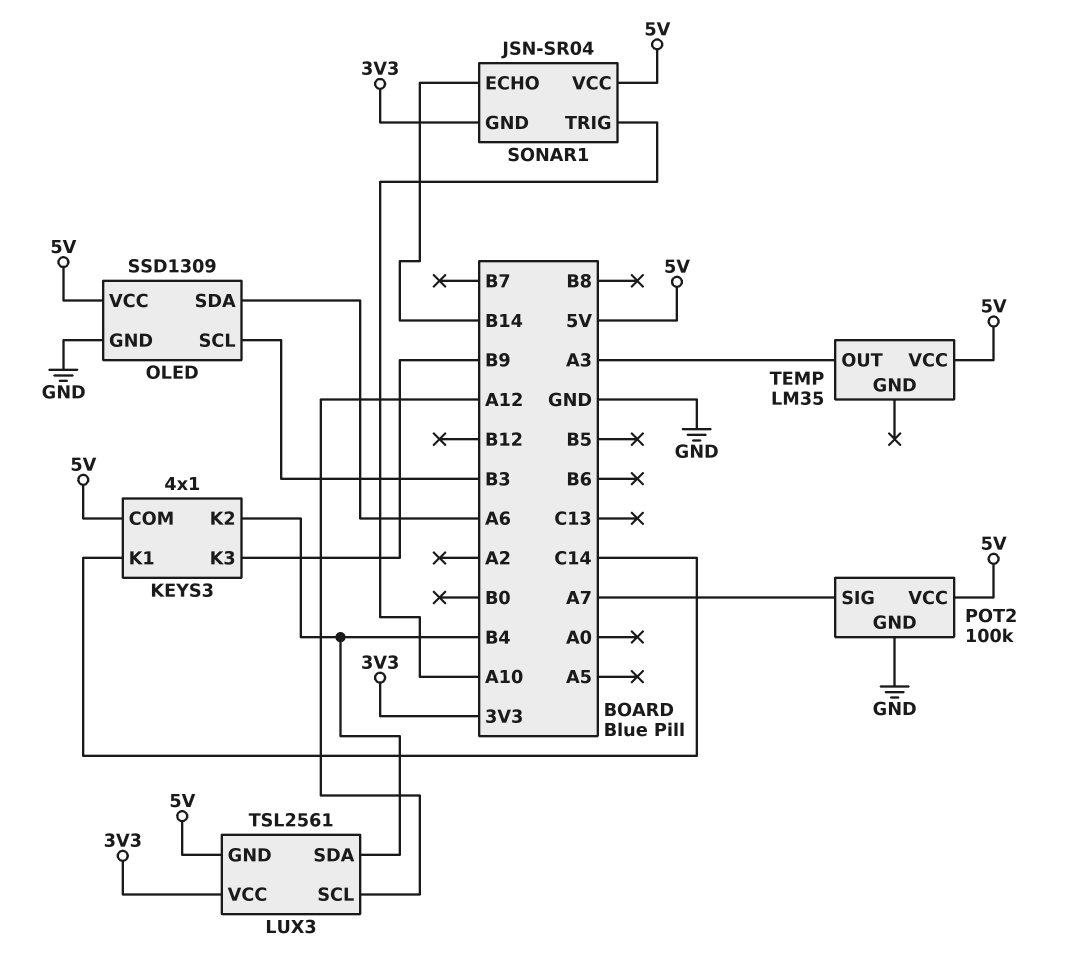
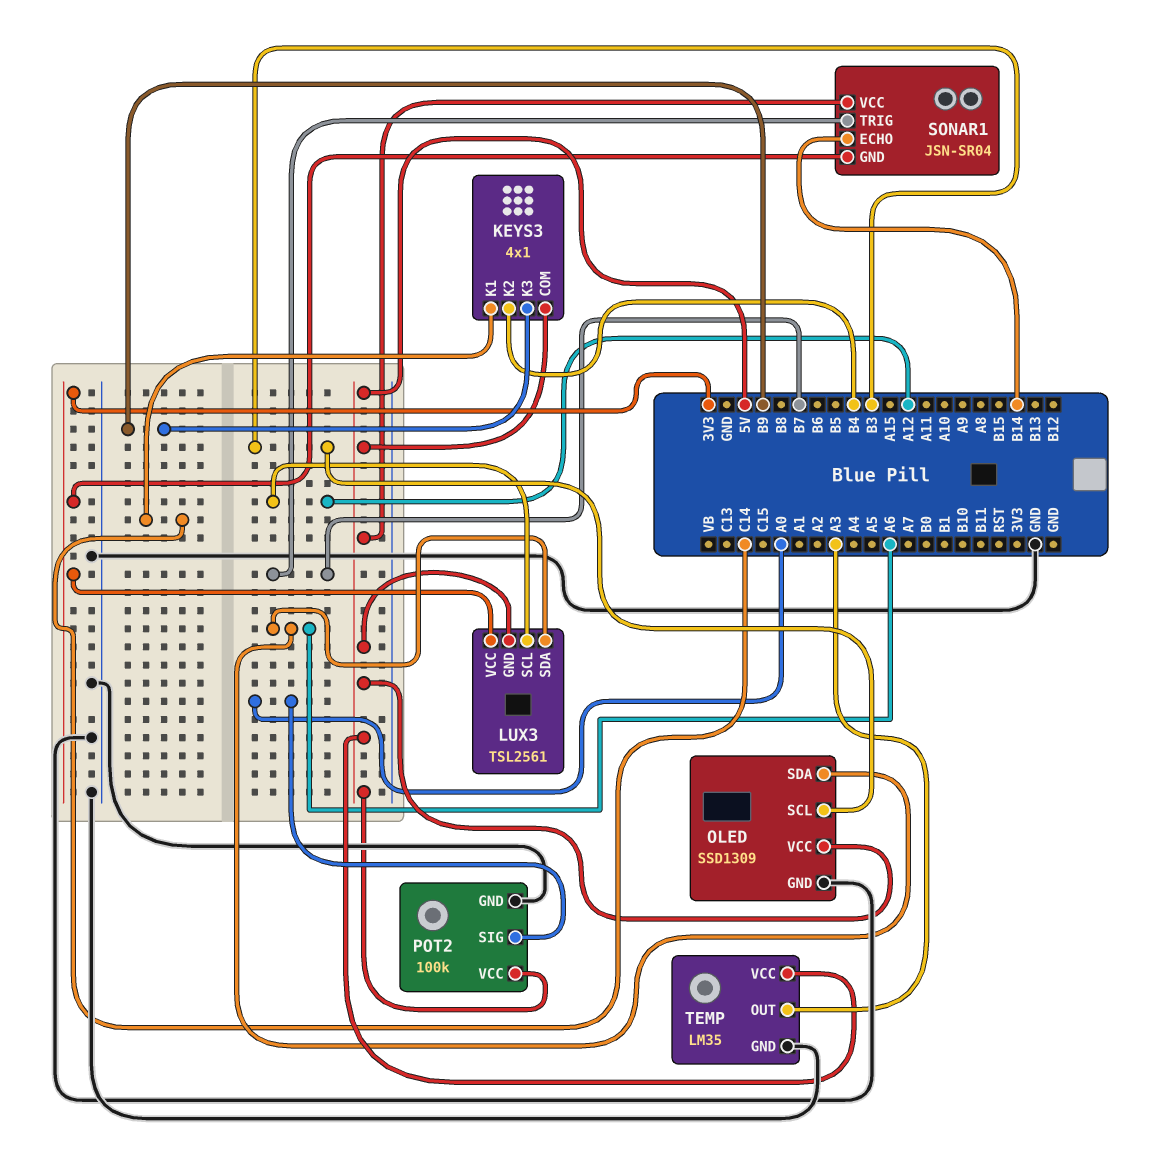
LUX3 pin SDA: B4 -> A6
POT2 pin SIG: A7 -> A0
SONAR1 pin TRIG: A10 -> B7
TEMP pin GND: none -> GND

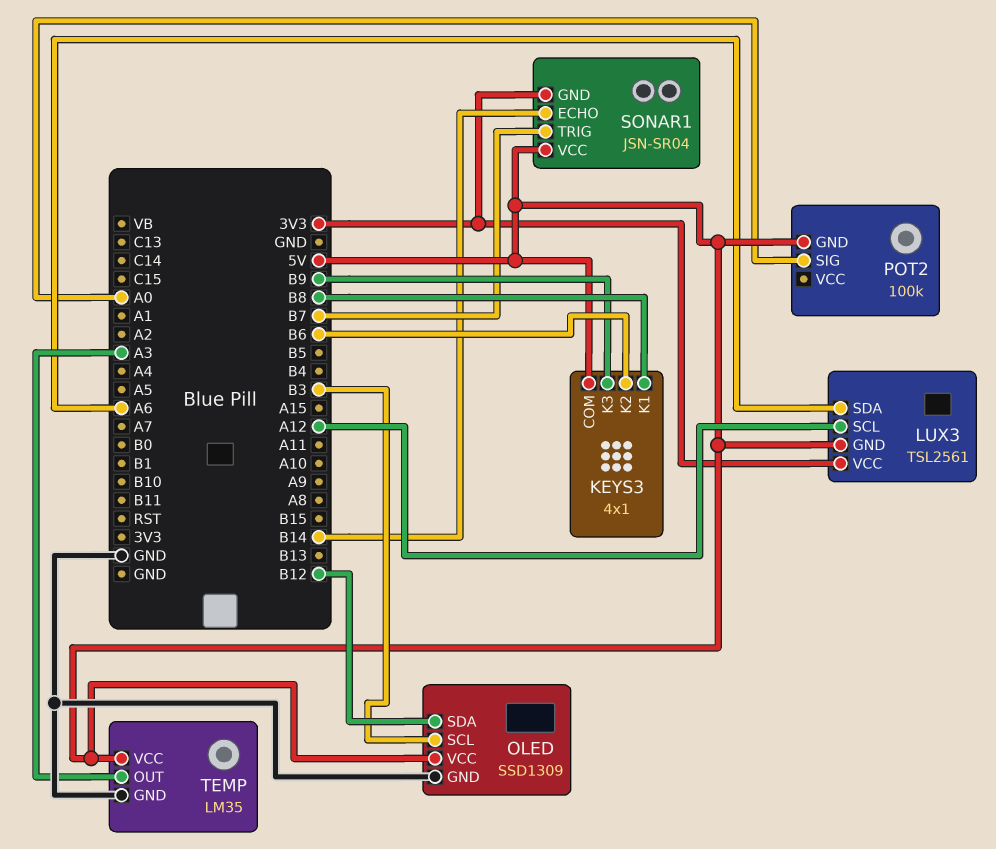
KEYS3 pin K1: C14 -> B8
KEYS3 pin K2: B4 -> B6
OLED pin SDA: A6 -> B12
POT2 pin GND: GND -> 5V
POT2 pin VCC: 5V -> none

